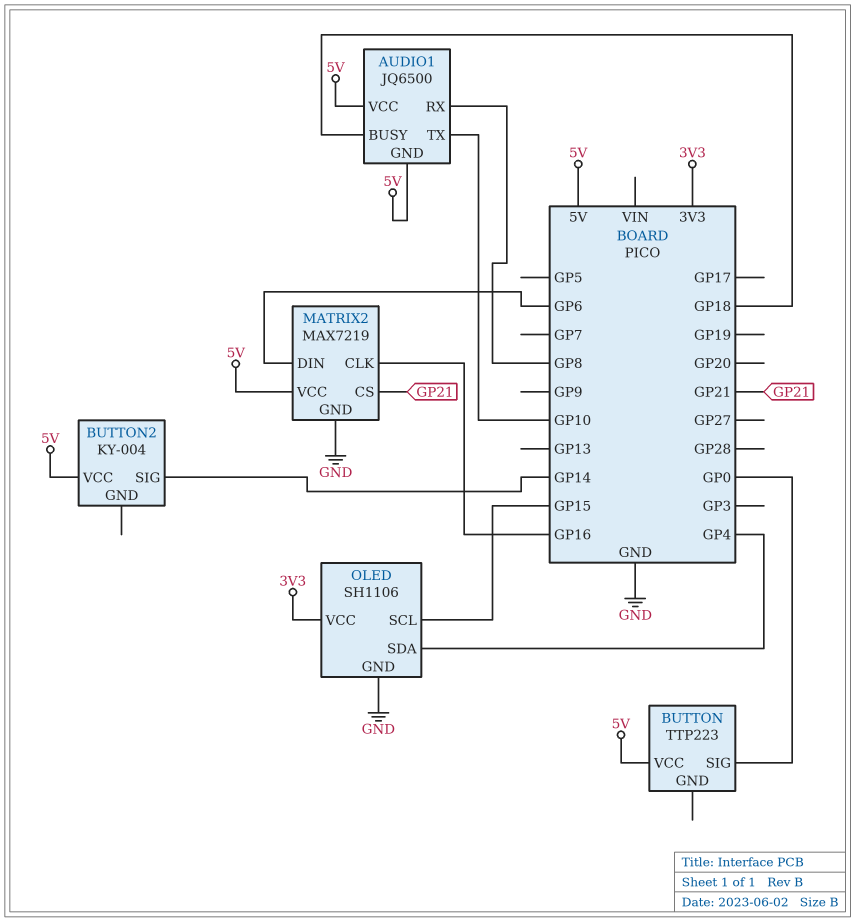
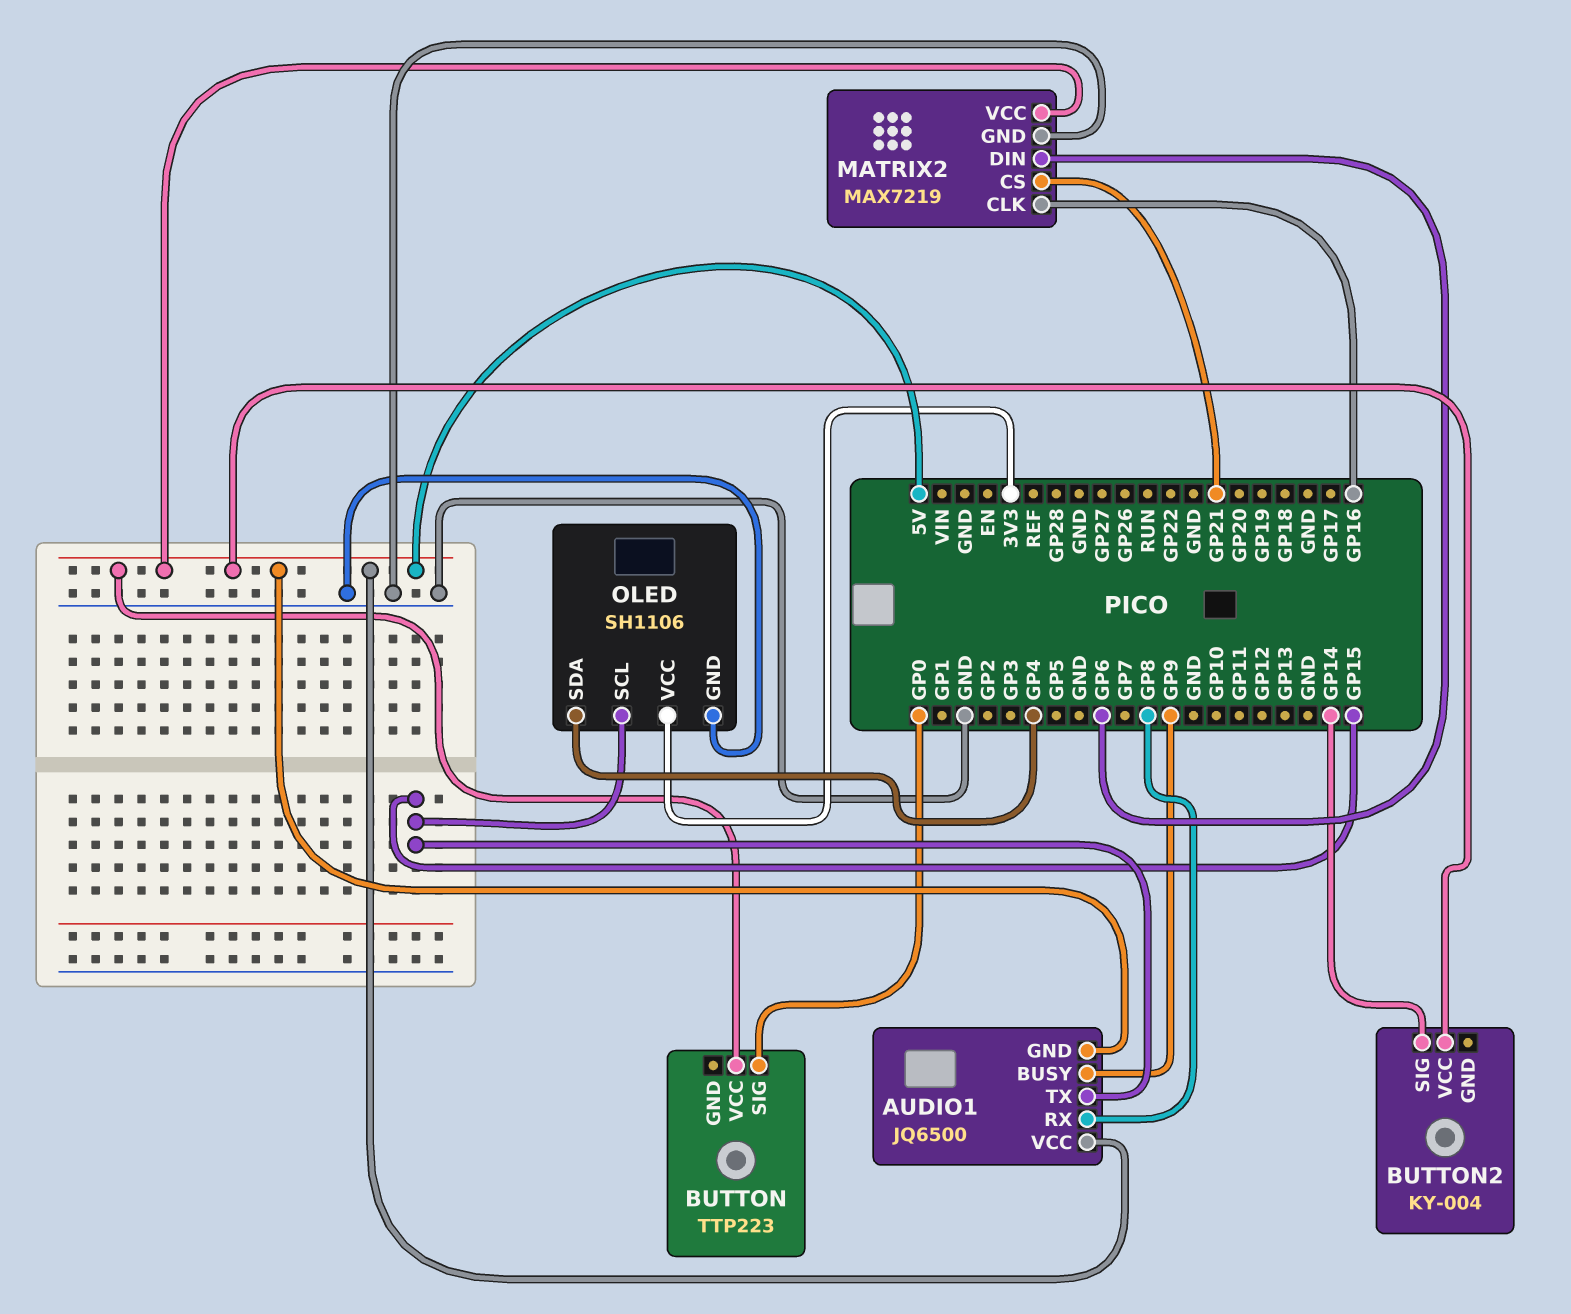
AUDIO1 pin BUSY: GP18 -> GP9
AUDIO1 pin TX: GP10 -> GP15

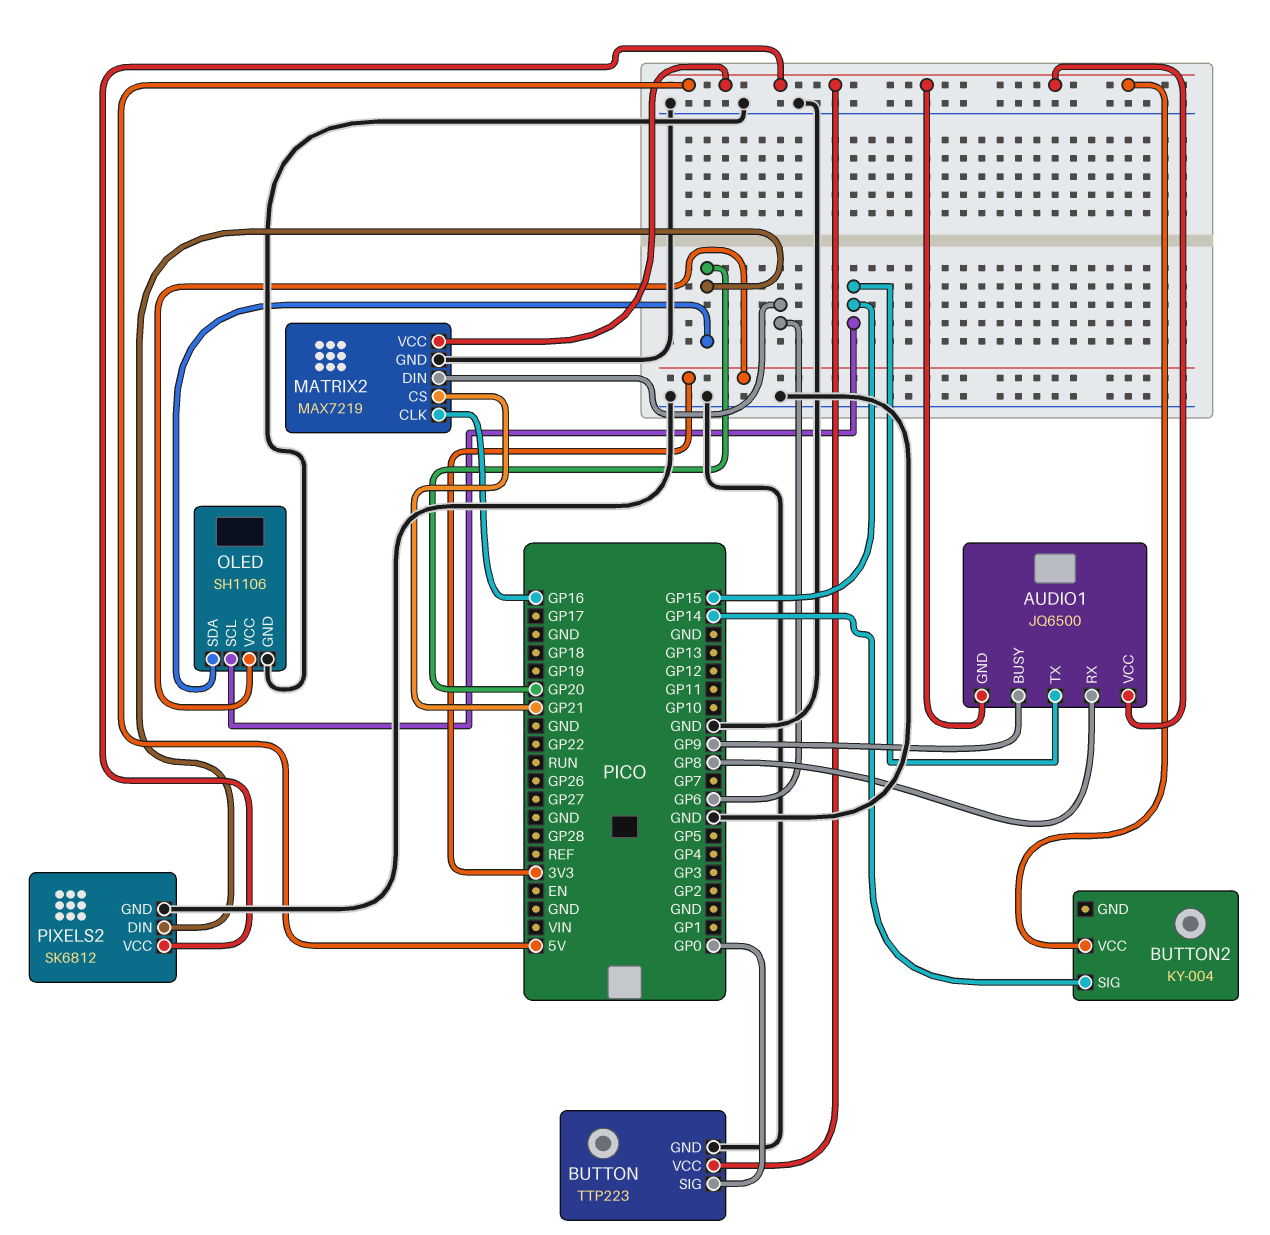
BUTTON pin GND: none -> GND
OLED pin SDA: GP4 -> GP20
PIXELS2: none -> SK6812
PIXELS2 pin DIN: none -> GP20
PIXELS2 pin GND: none -> GND
PIXELS2 pin VCC: none -> 5V

